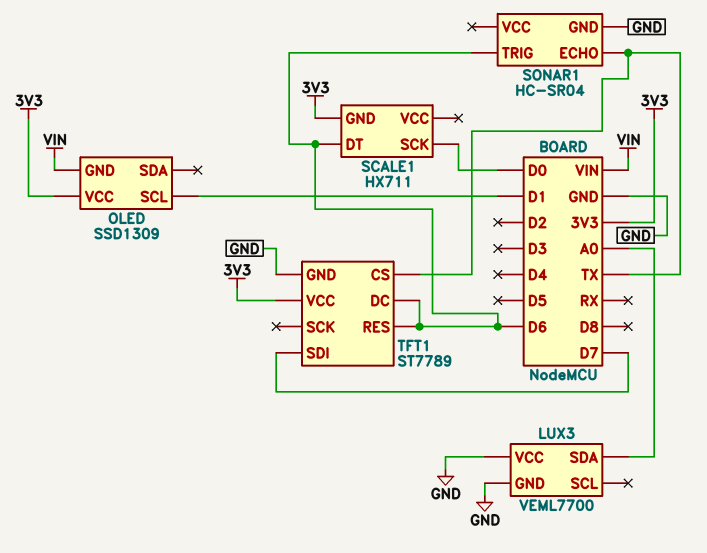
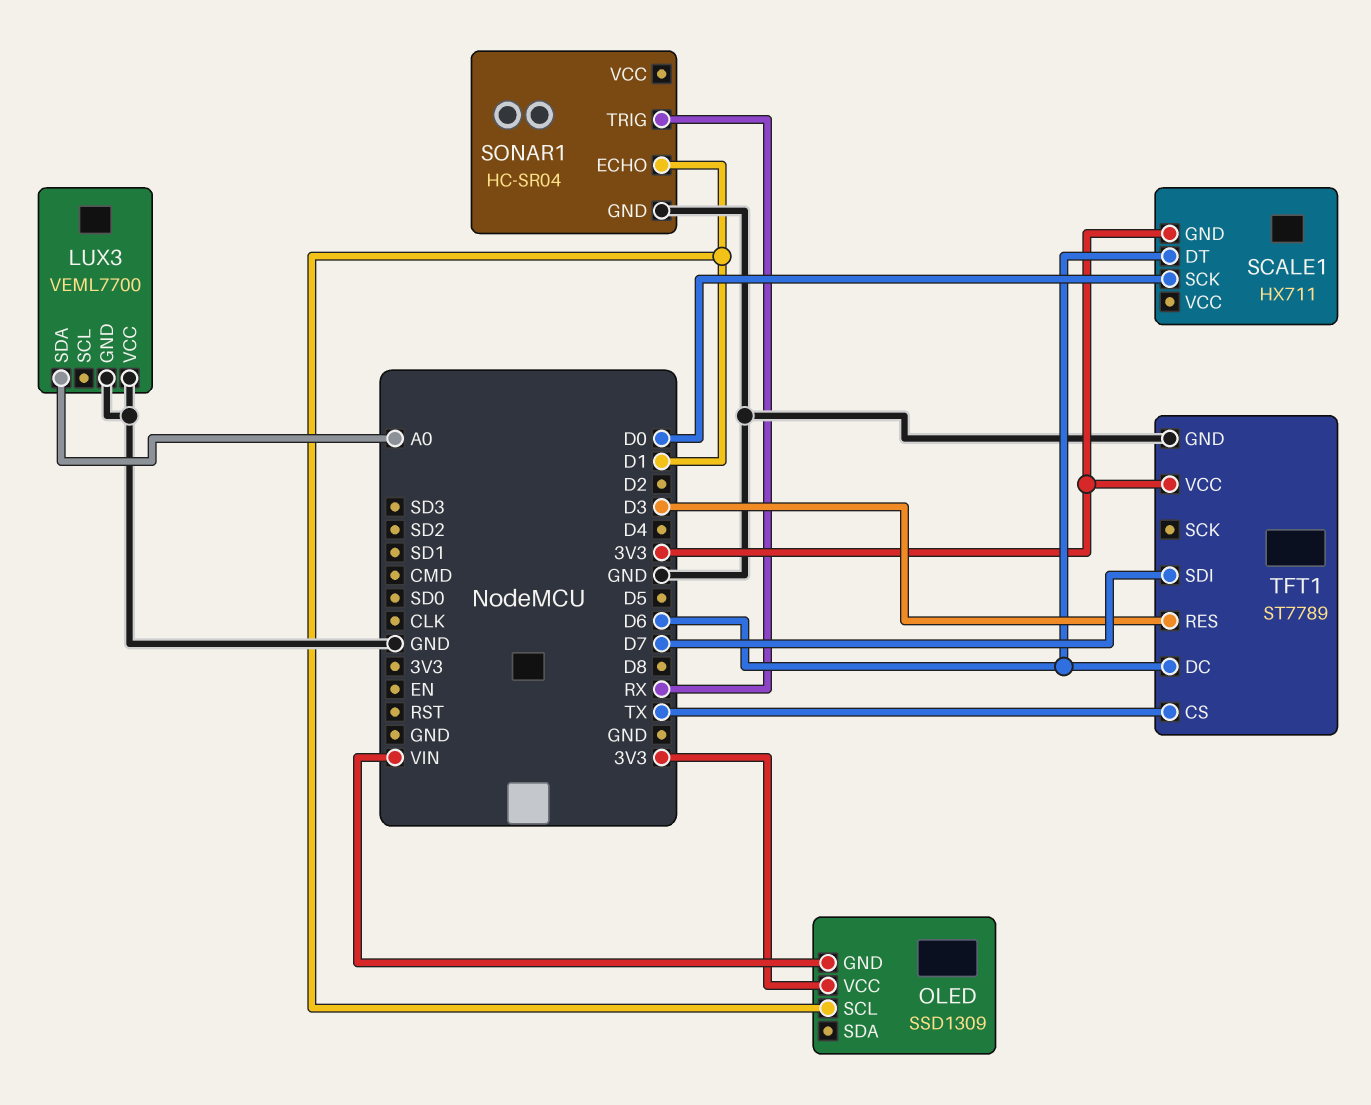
SONAR1 pin ECHO: TX -> D1
SONAR1 pin TRIG: D6 -> RX
TFT1 pin RES: D6 -> D3

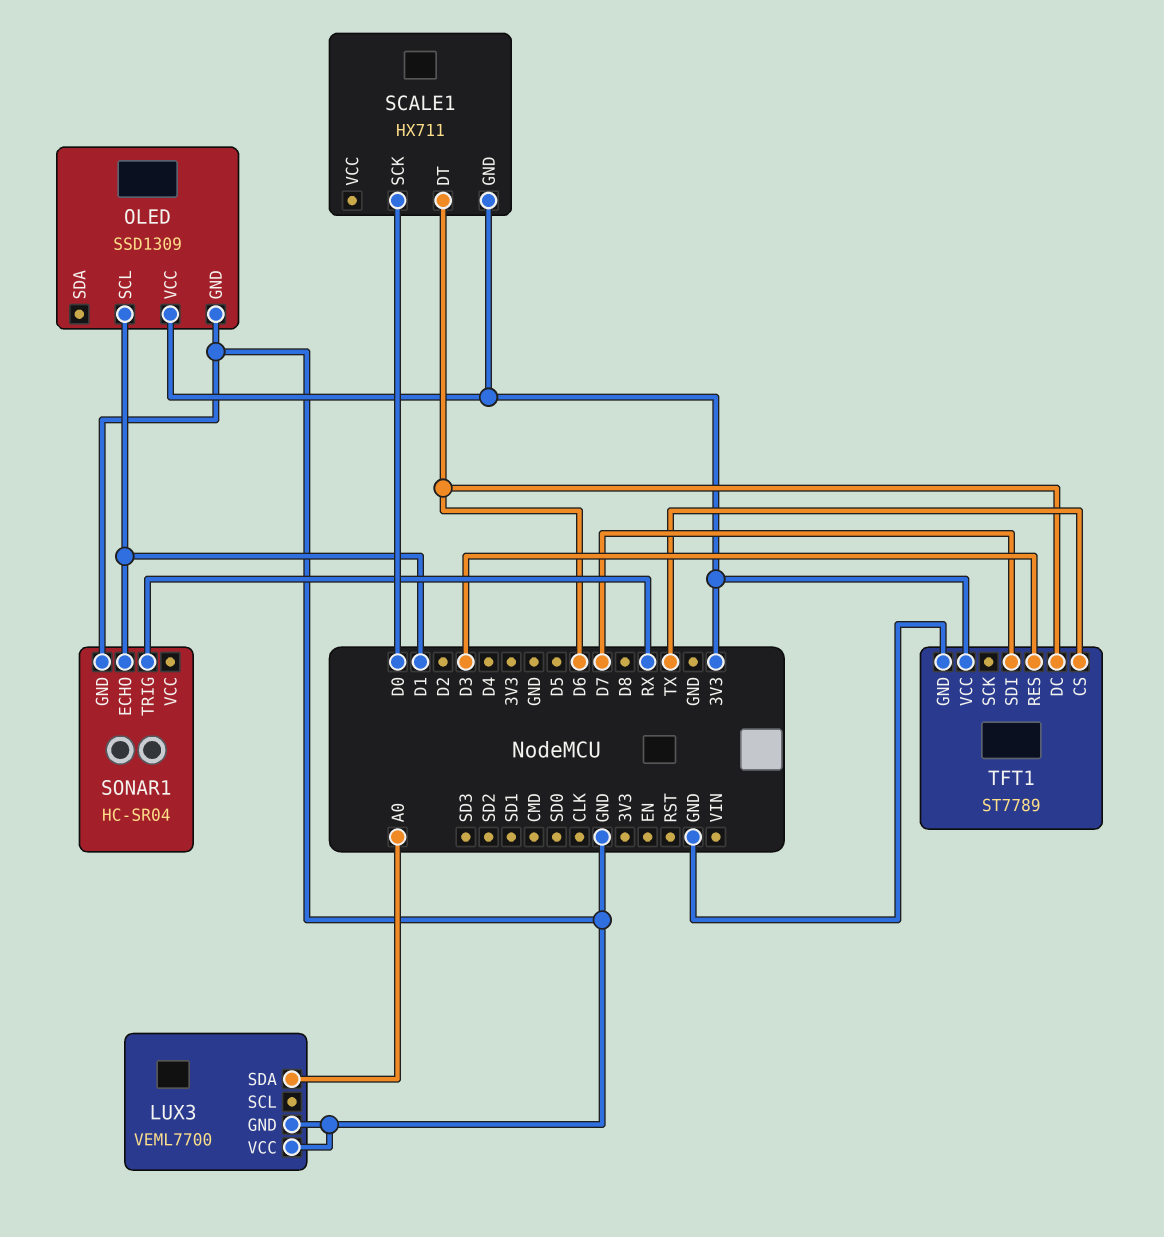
OLED pin GND: VIN -> GND

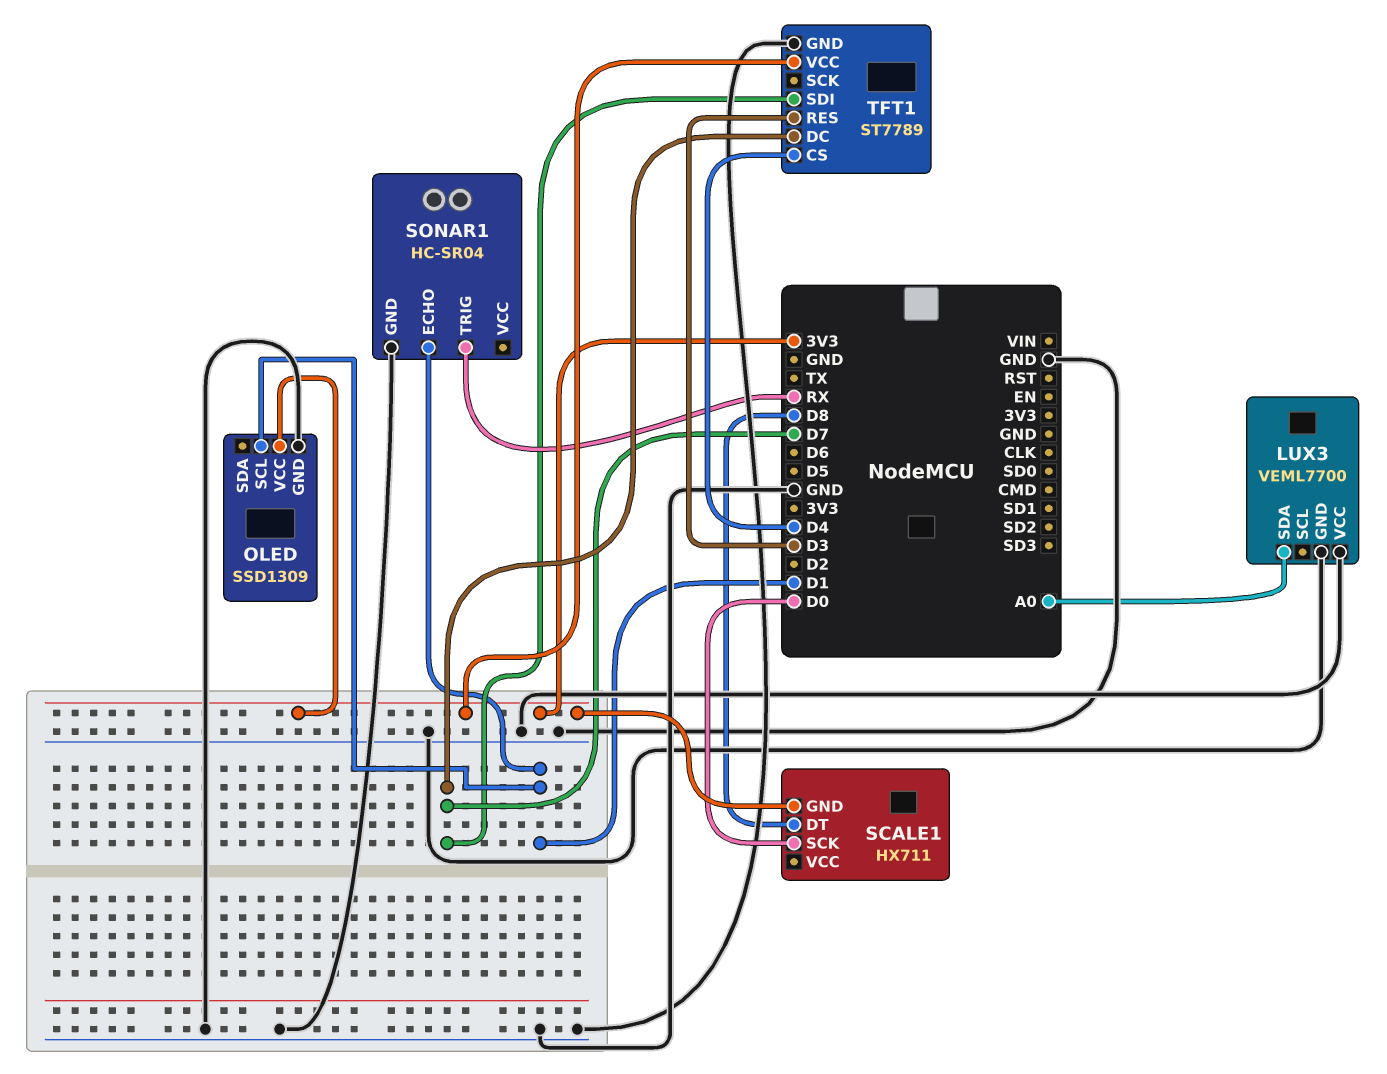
SCALE1 pin DT: D6 -> D8
TFT1 pin CS: TX -> D4
TFT1 pin DC: D6 -> D7

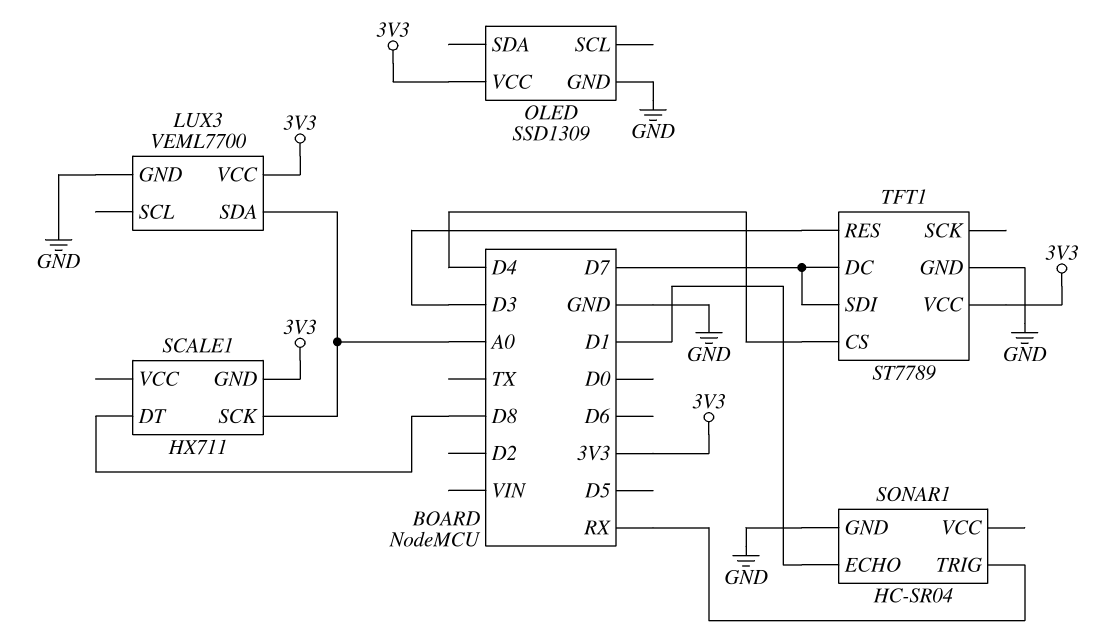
LUX3 pin VCC: GND -> 3V3
OLED pin SCL: D1 -> none
SCALE1 pin SCK: D0 -> A0

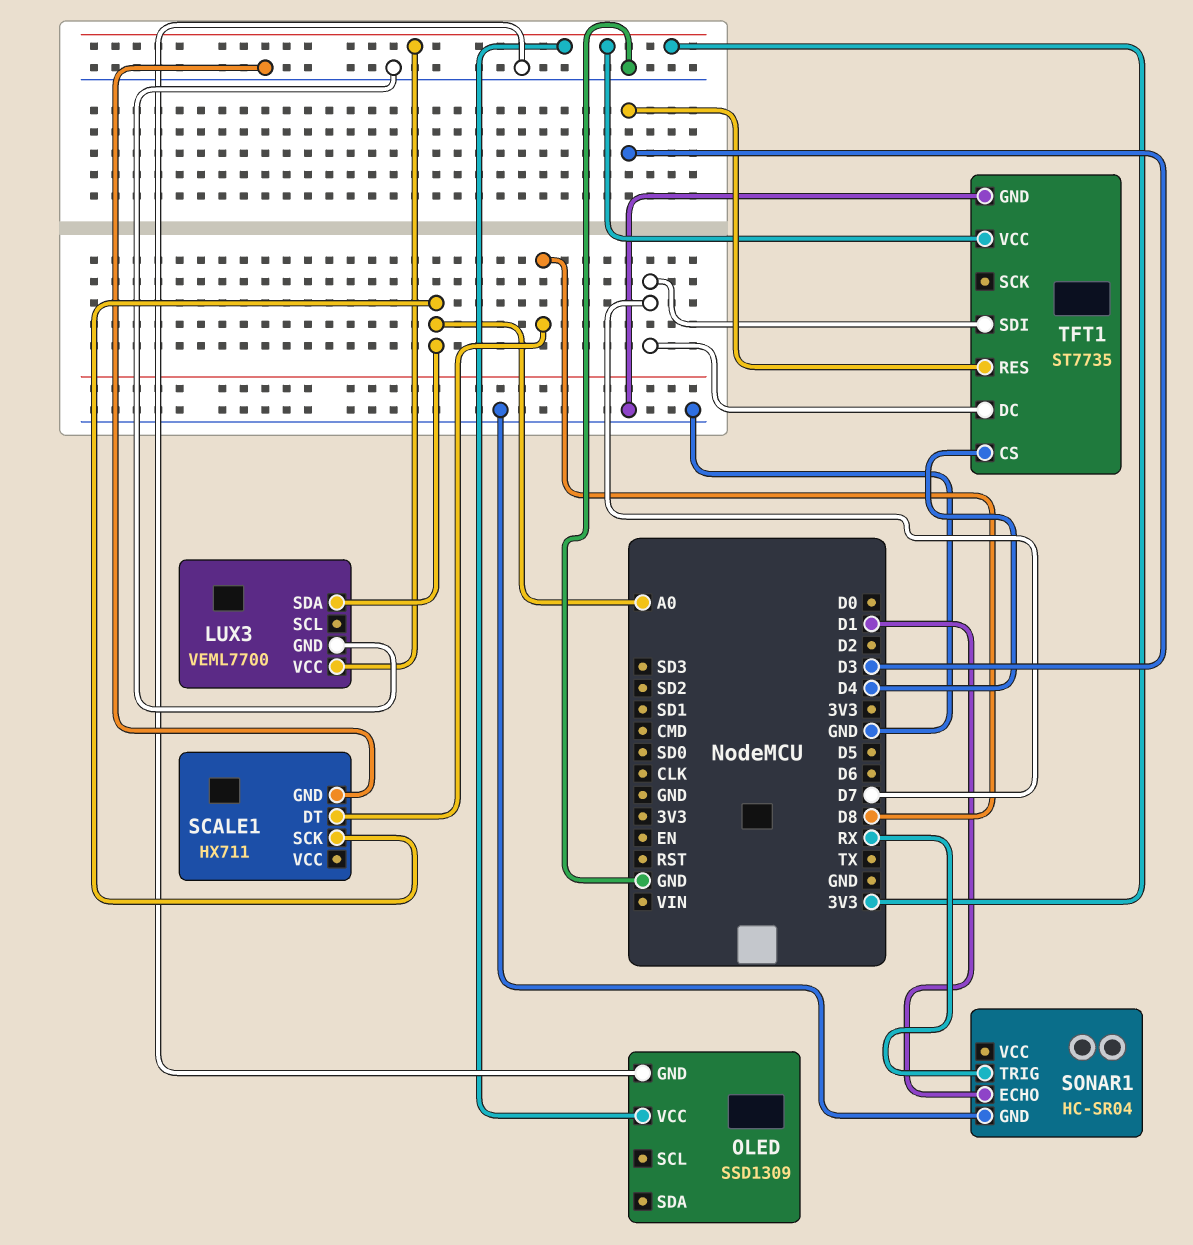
SCALE1 pin GND: 3V3 -> GND
TFT1: ST7789 -> ST7735

